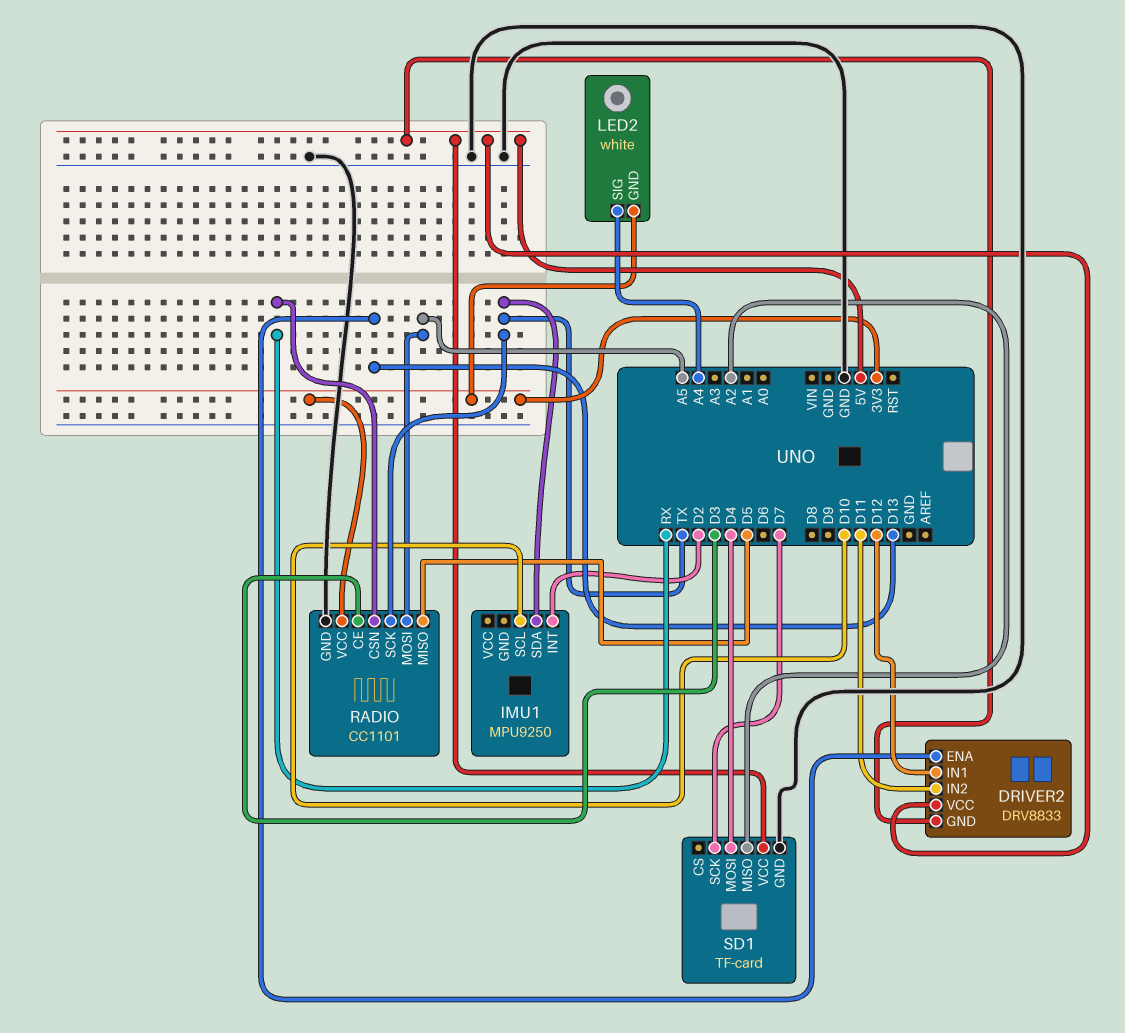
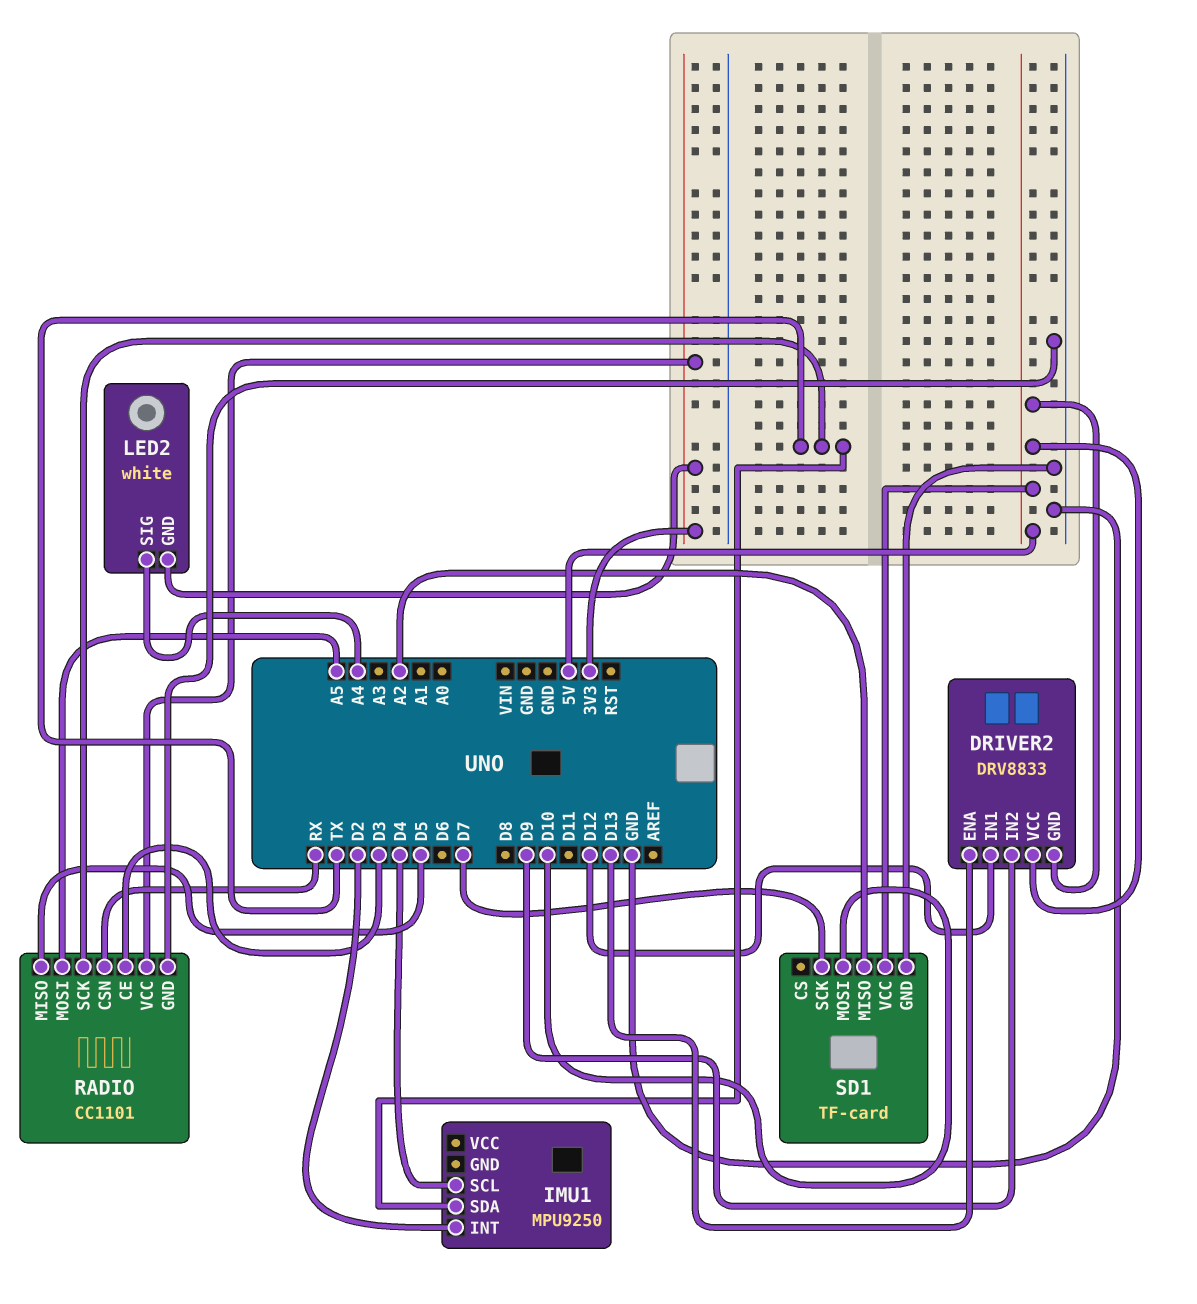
DRIVER2 pin IN2: D11 -> D9
IMU1 pin SCL: D10 -> D4
SD1 pin MOSI: D4 -> D10

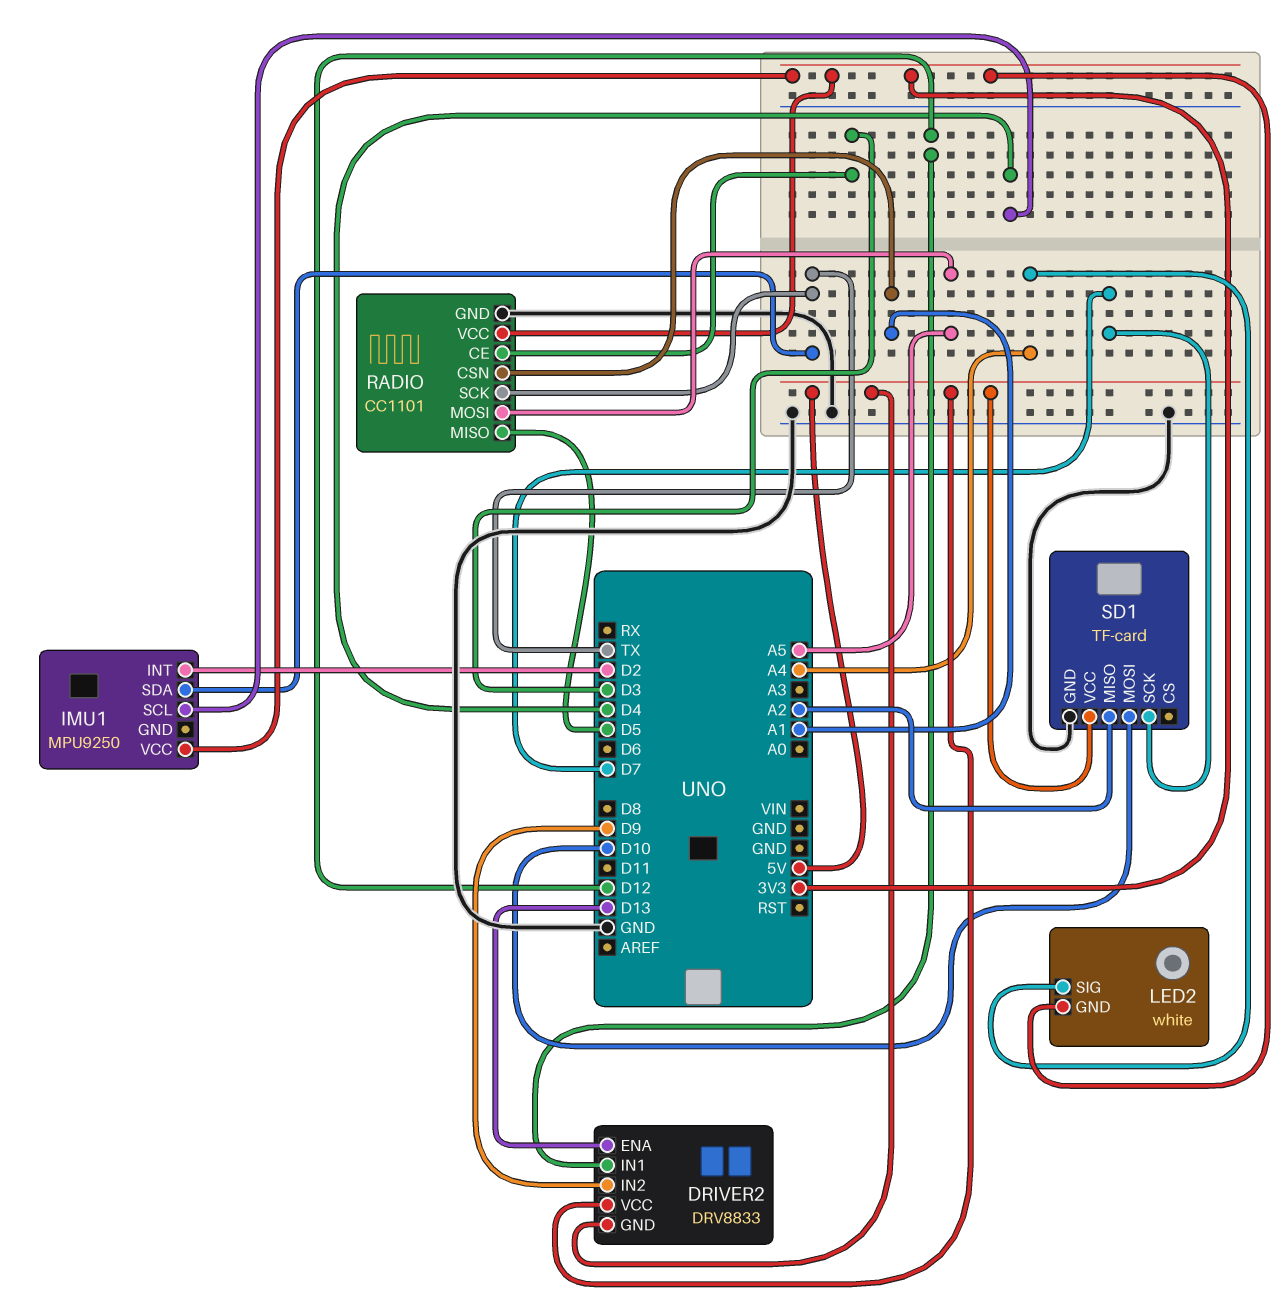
IMU1 pin VCC: none -> 3V3
RADIO pin CSN: RX -> A1

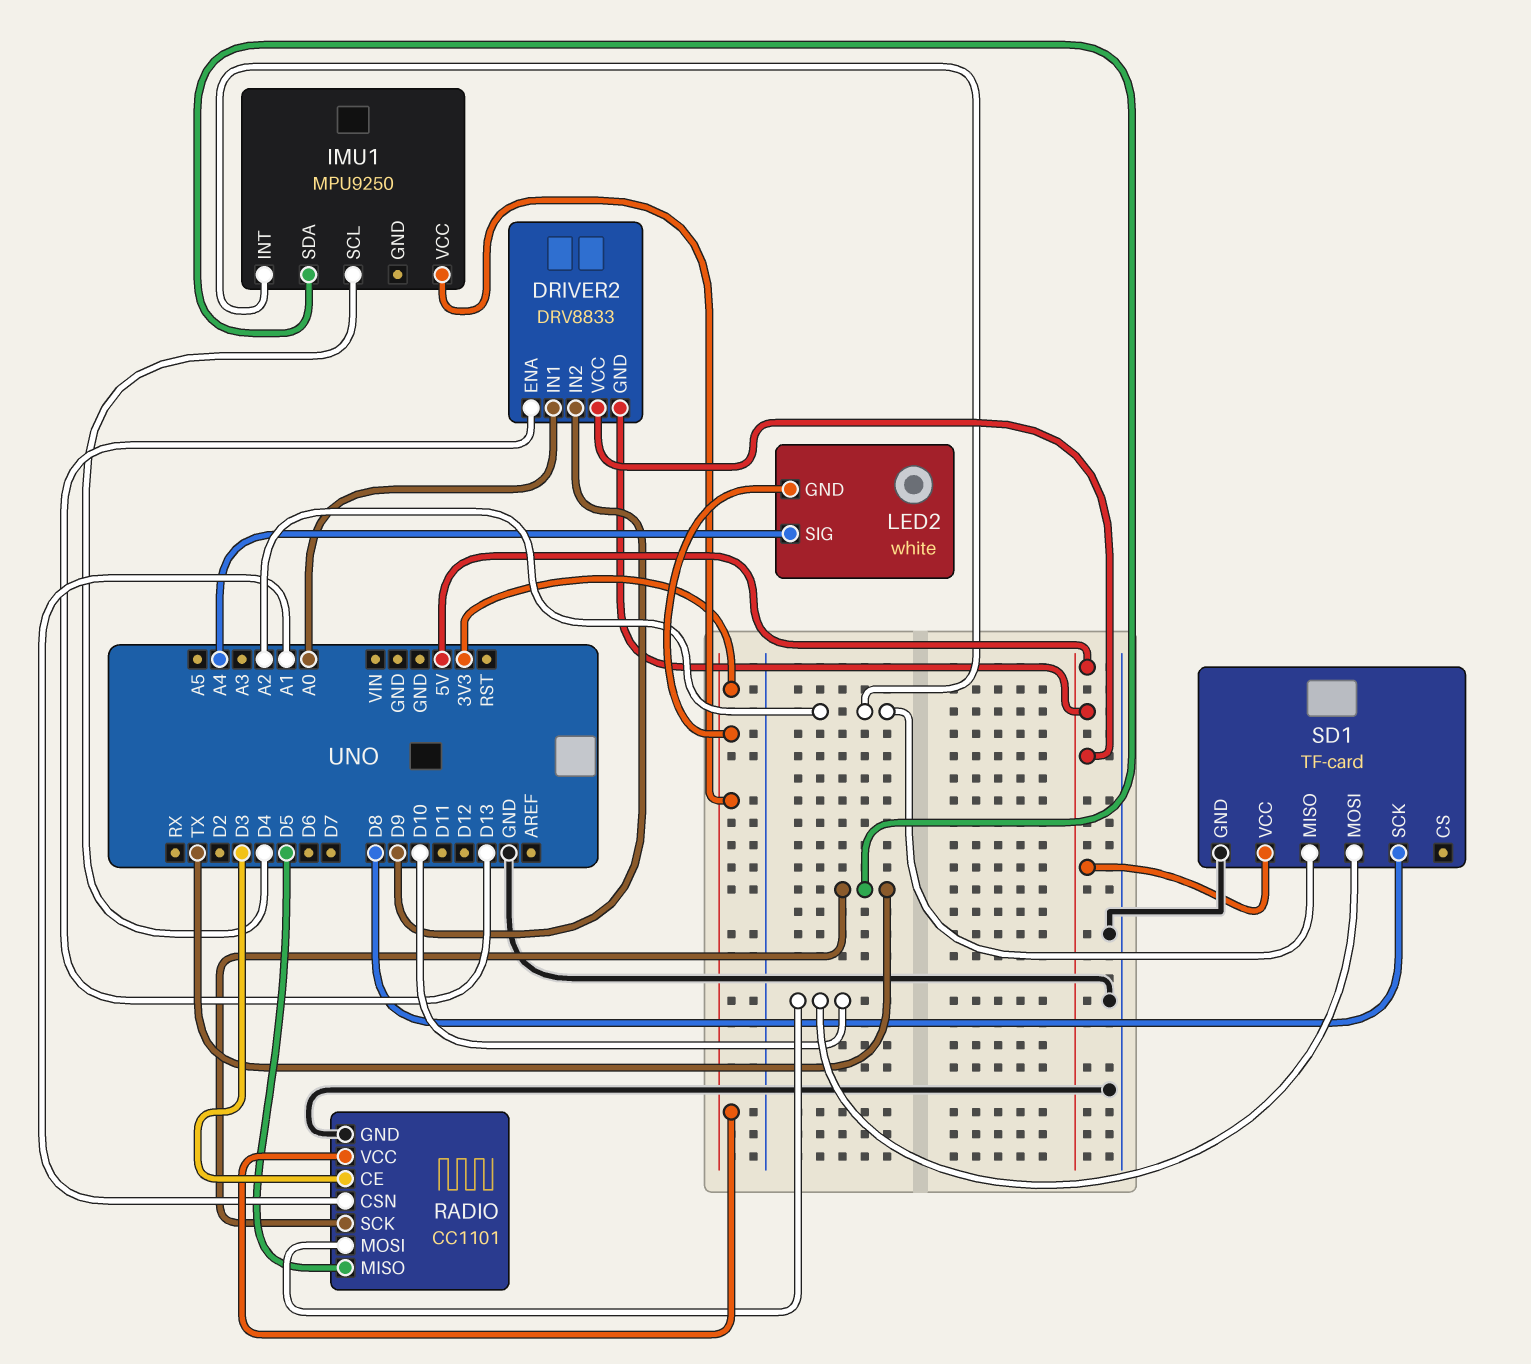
DRIVER2 pin IN1: D12 -> A0
IMU1 pin INT: D2 -> A2
RADIO pin MOSI: A5 -> D10
SD1 pin SCK: D7 -> D8

